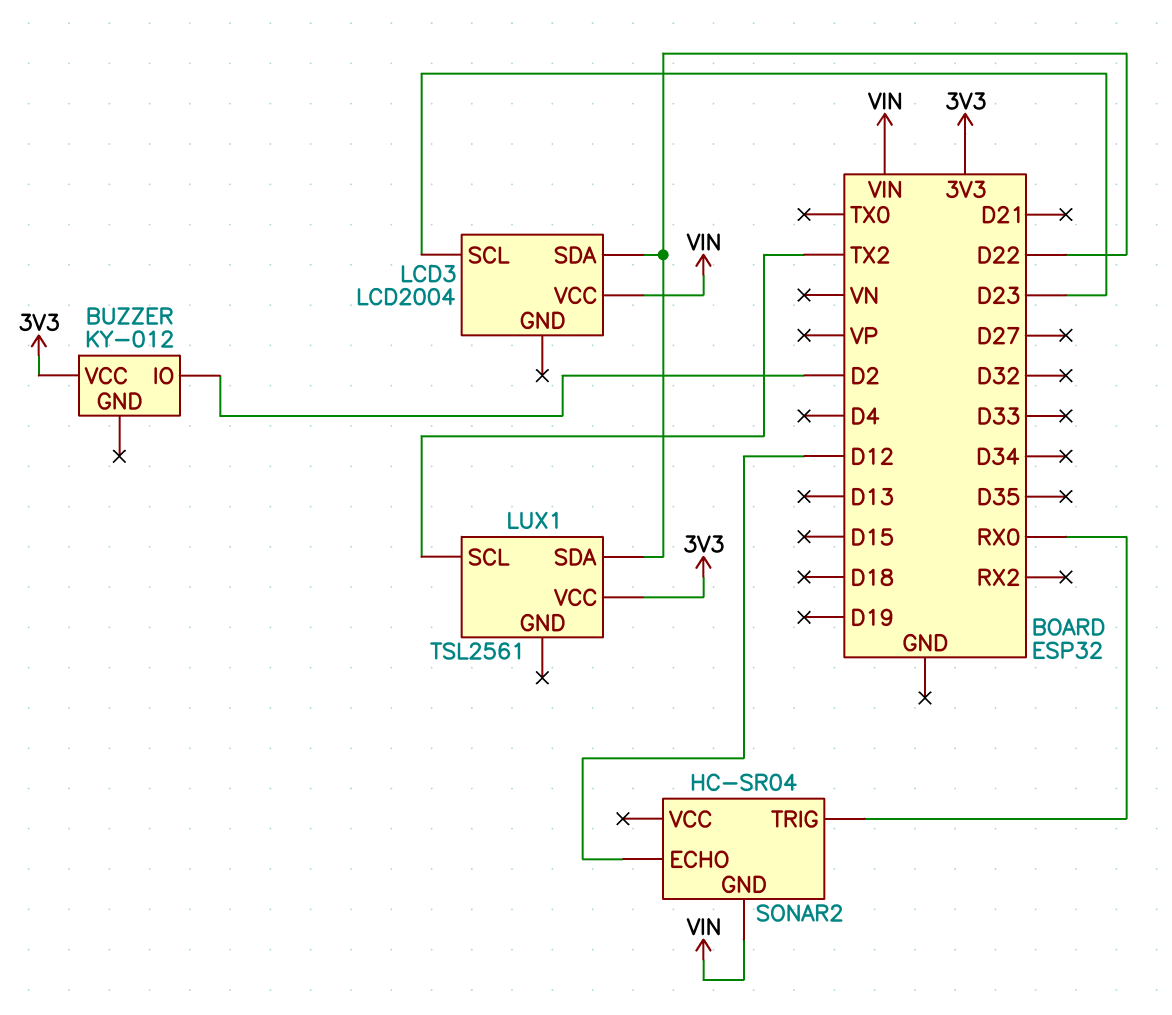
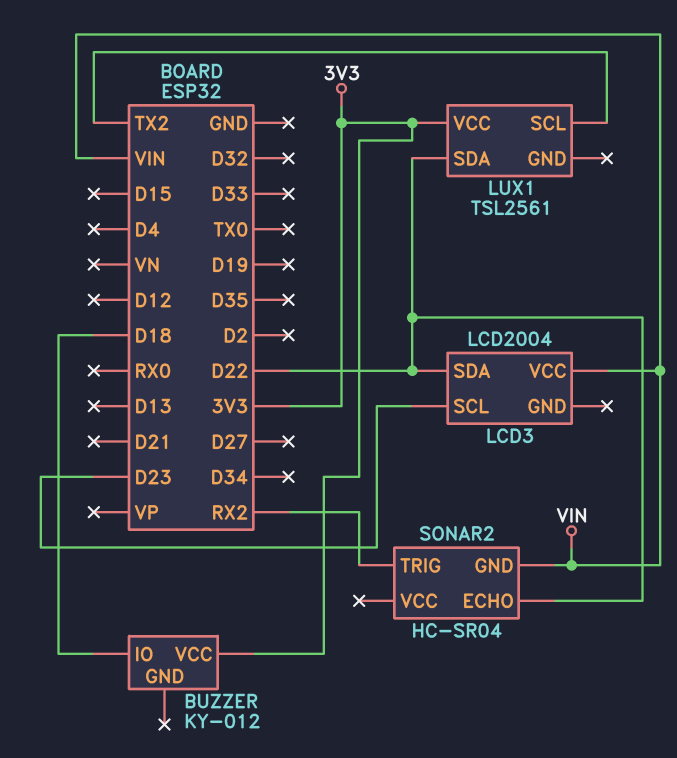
BUZZER pin IO: D2 -> D18
SONAR2 pin ECHO: D12 -> D22
SONAR2 pin TRIG: RX0 -> RX2

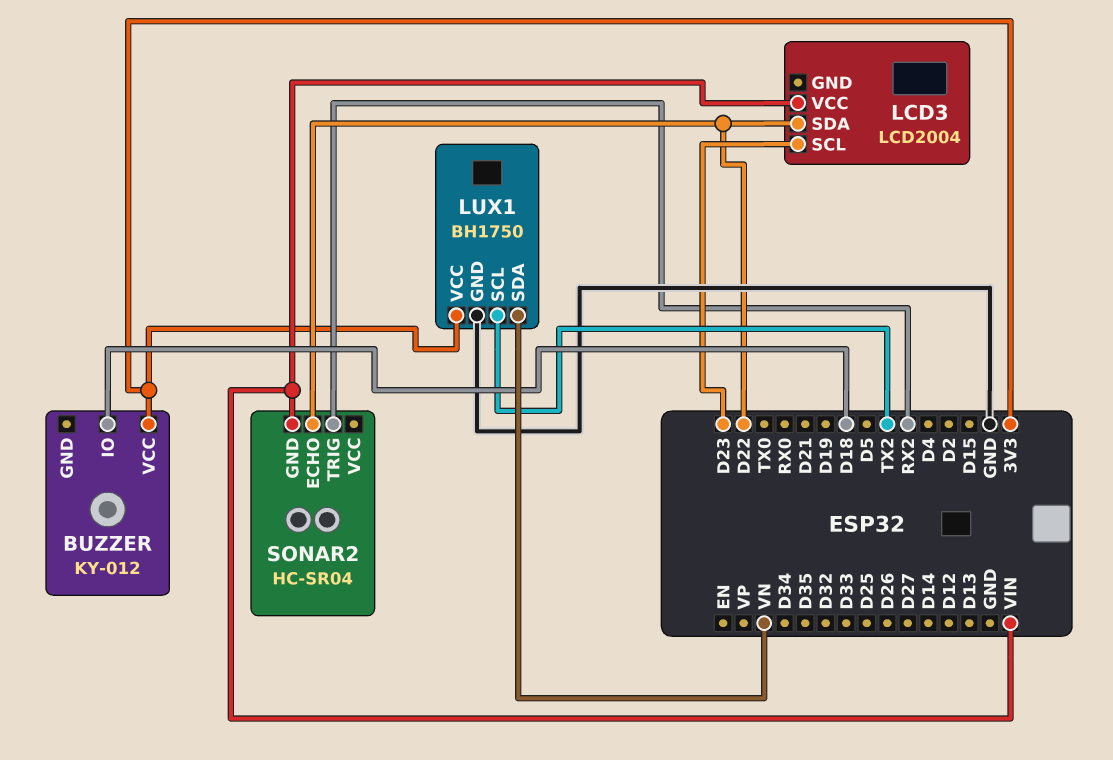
LUX1: TSL2561 -> BH1750
LUX1 pin GND: none -> GND
LUX1 pin SDA: D22 -> VN

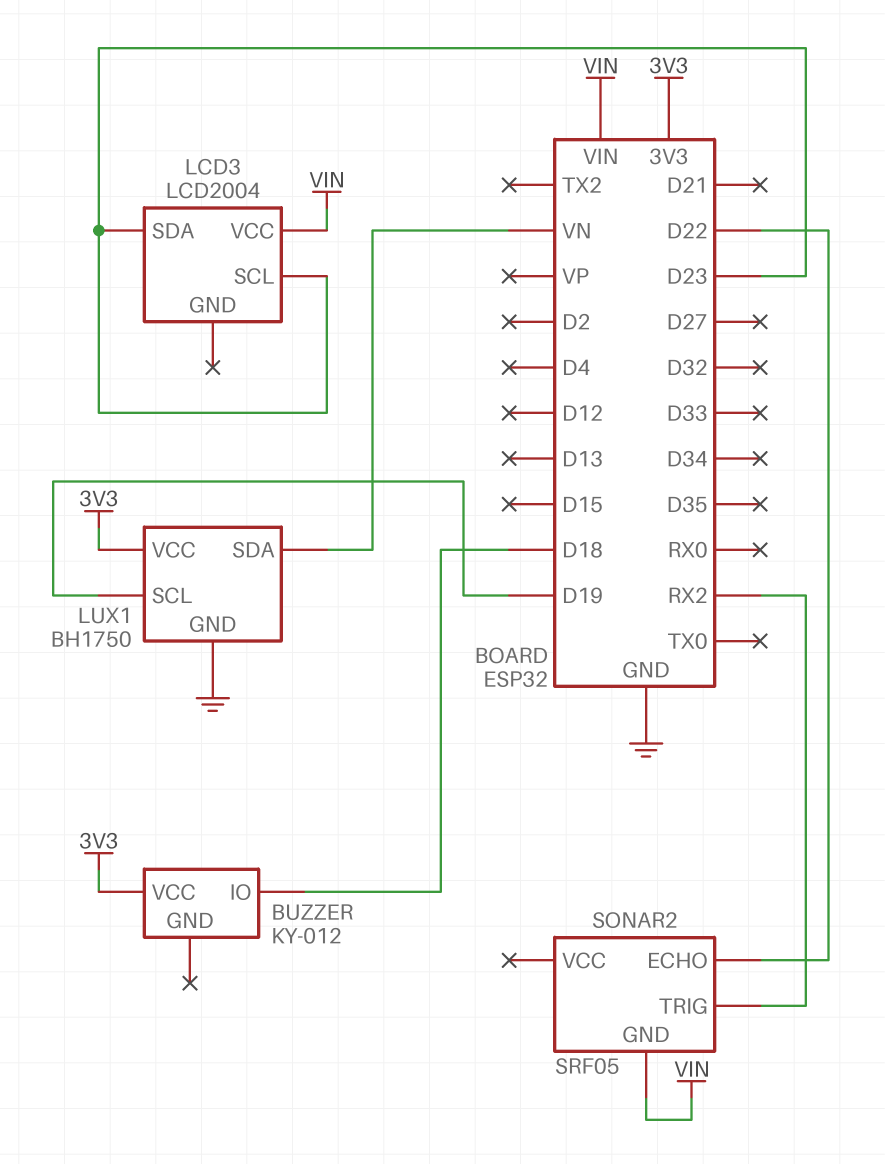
LCD3 pin SDA: D22 -> D23
LUX1 pin SCL: TX2 -> D19
SONAR2: HC-SR04 -> SRF05

